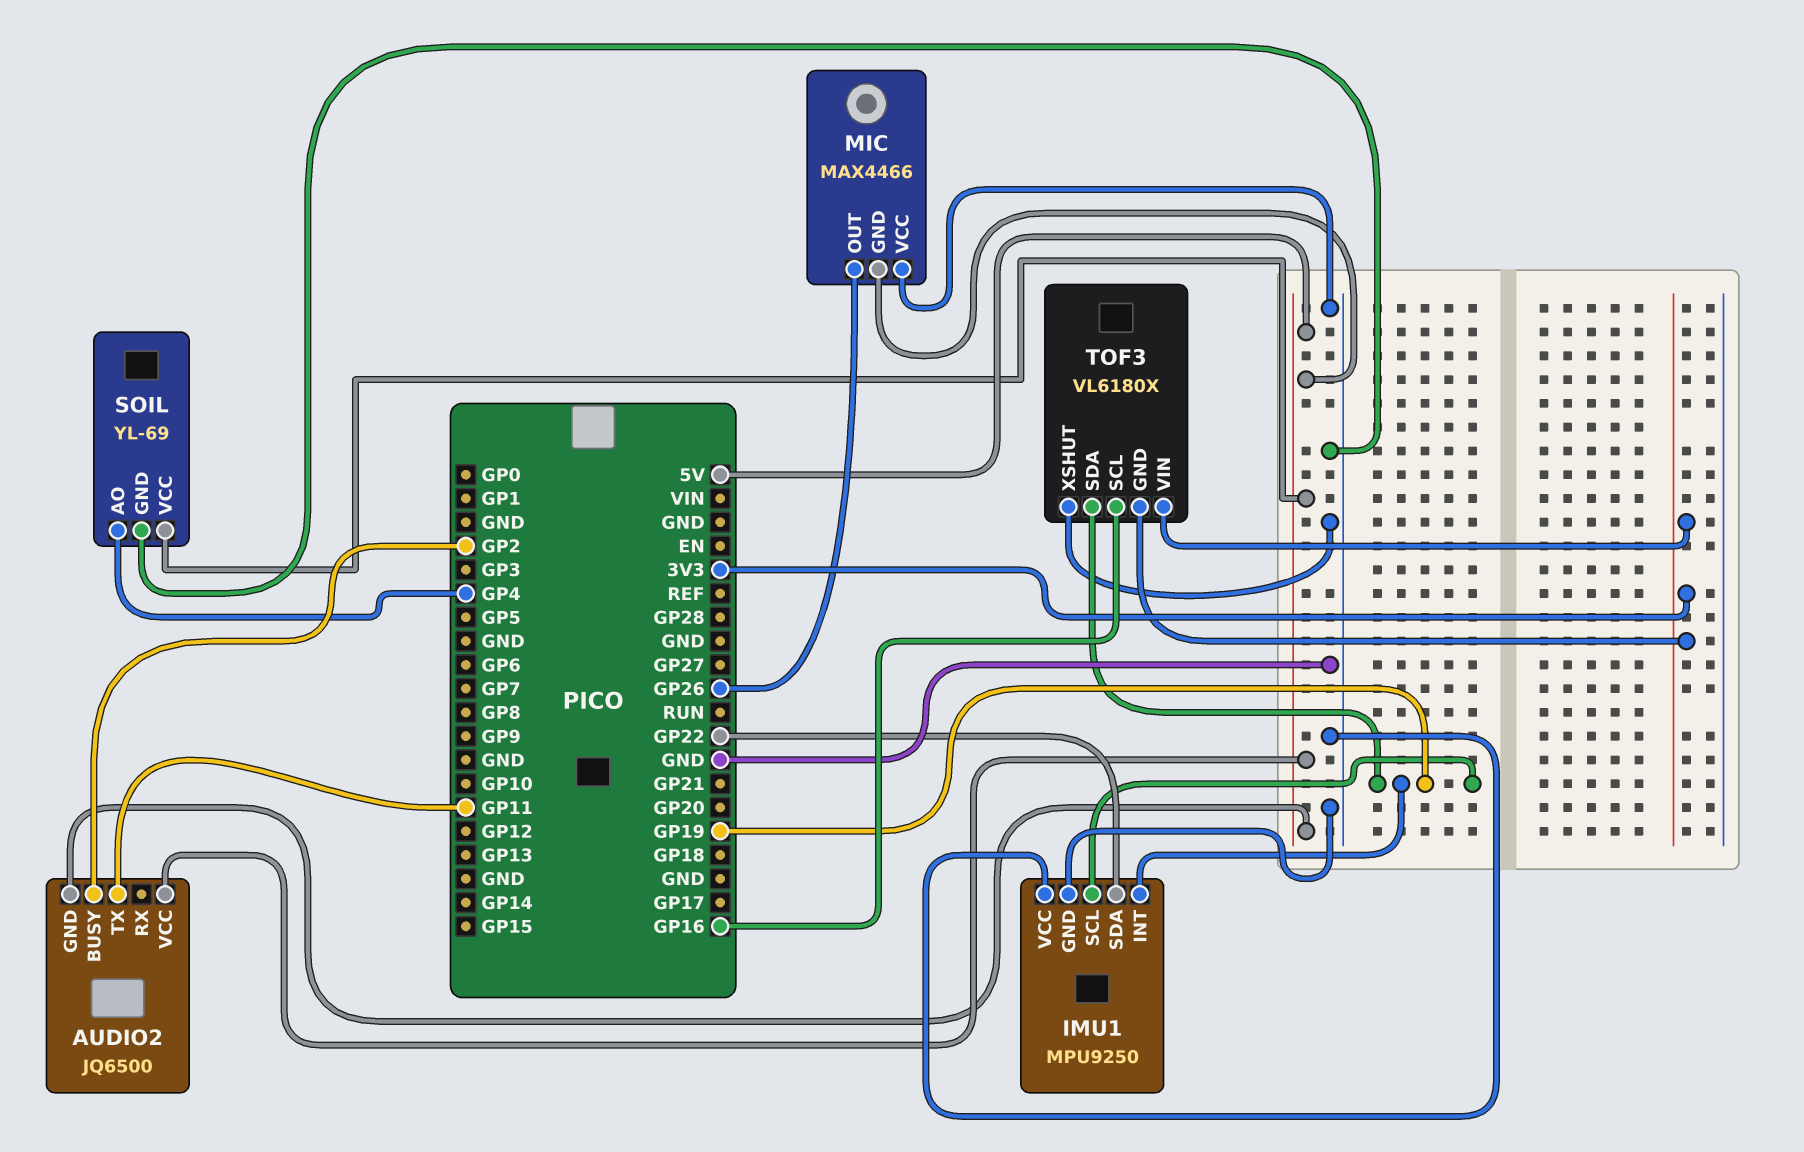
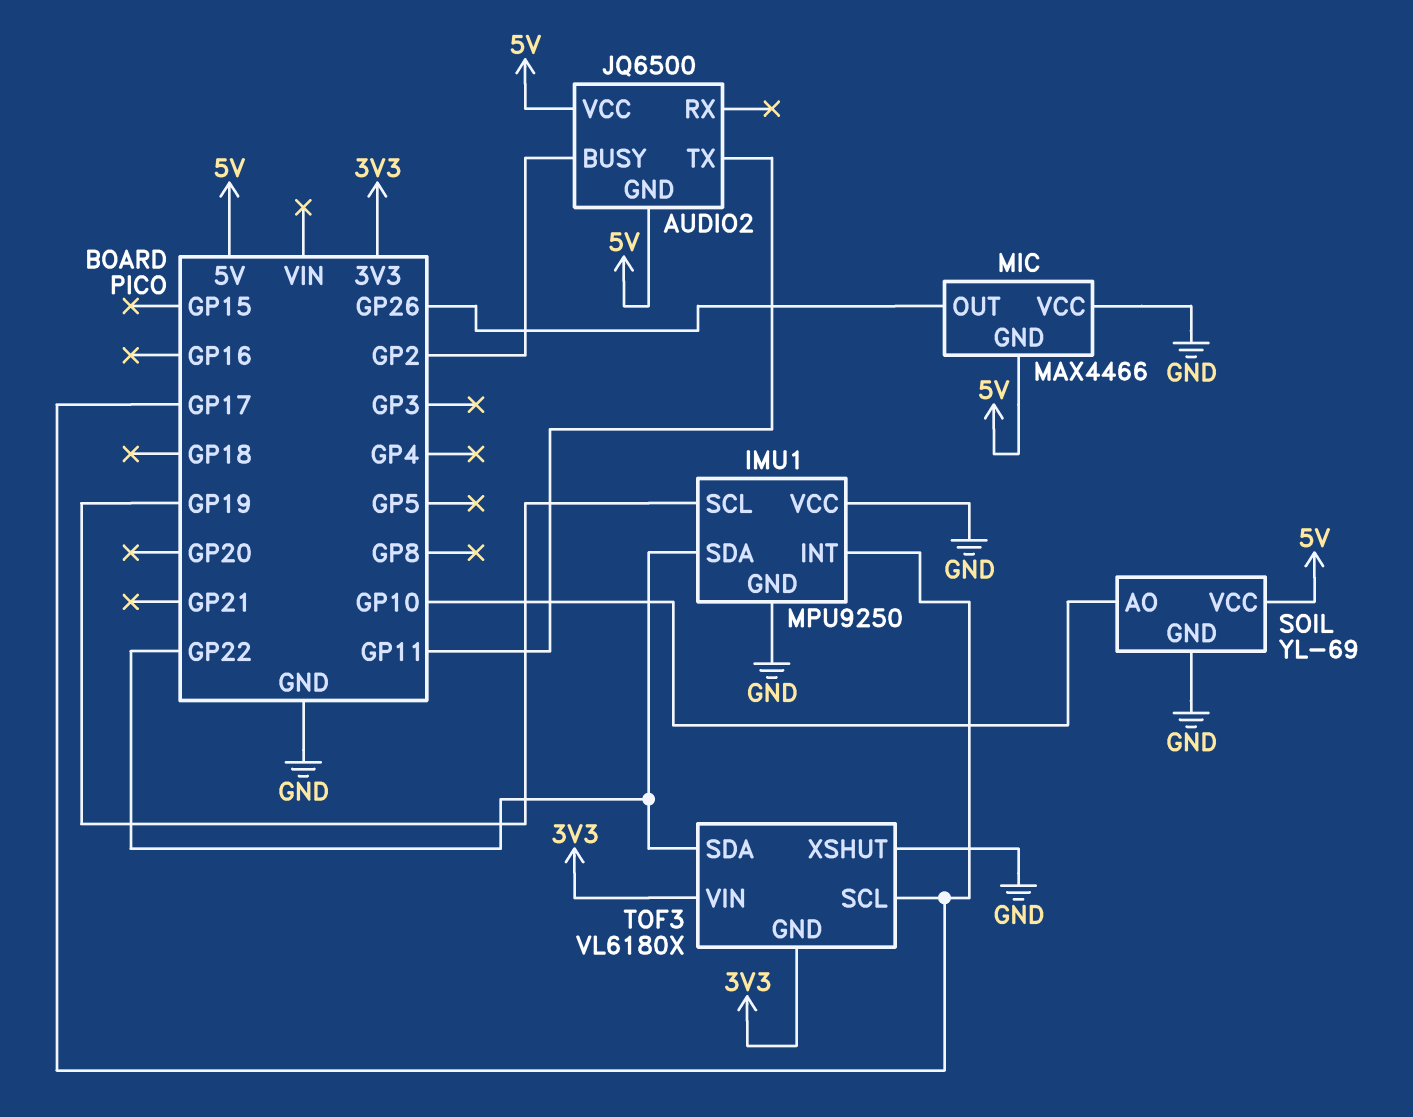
IMU1 pin INT: GP19 -> GP17
SOIL pin AO: GP4 -> GP10
TOF3 pin SCL: GP16 -> GP17
TOF3 pin SDA: GP19 -> GP22

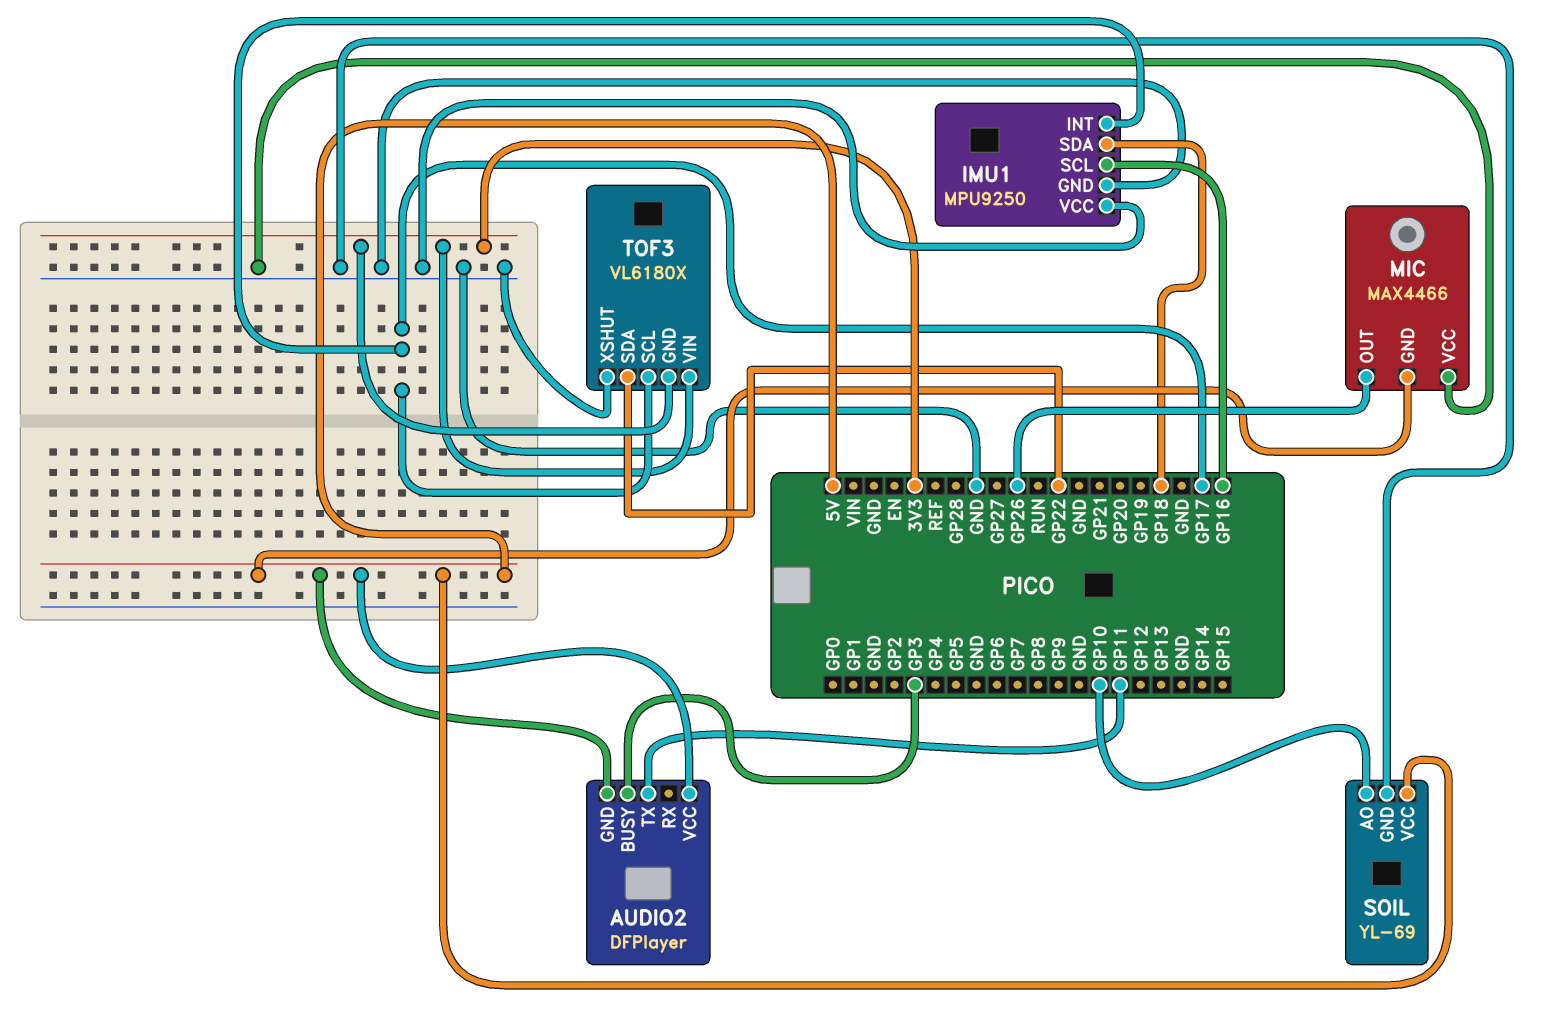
AUDIO2: JQ6500 -> DFPlayer
AUDIO2 pin BUSY: GP2 -> GP3
IMU1 pin SCL: GP19 -> GP16
IMU1 pin SDA: GP22 -> GP18

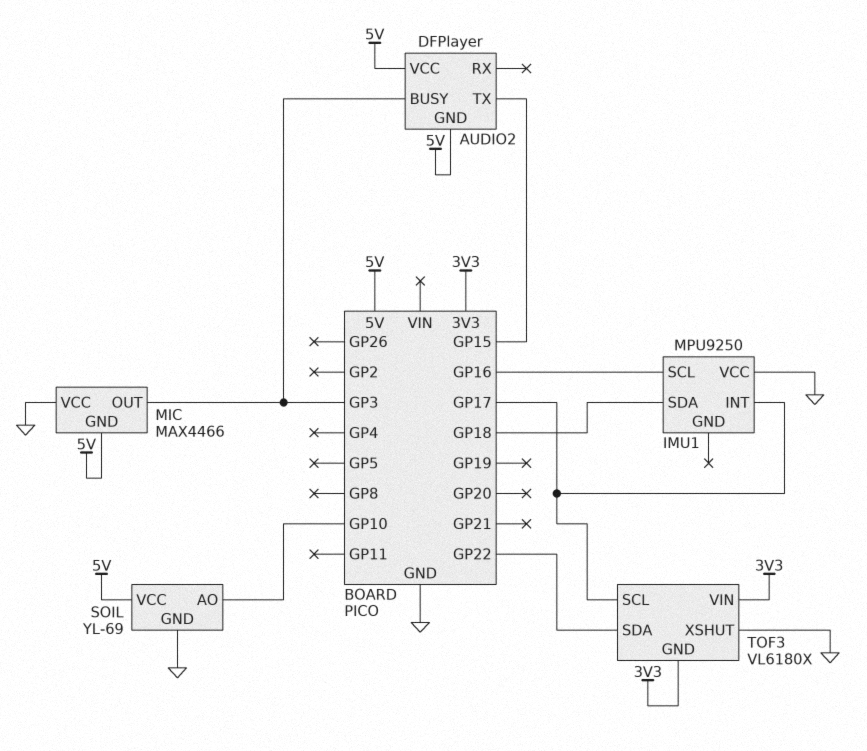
AUDIO2 pin TX: GP11 -> GP15
IMU1 pin GND: GND -> none
MIC pin OUT: GP26 -> GP3

